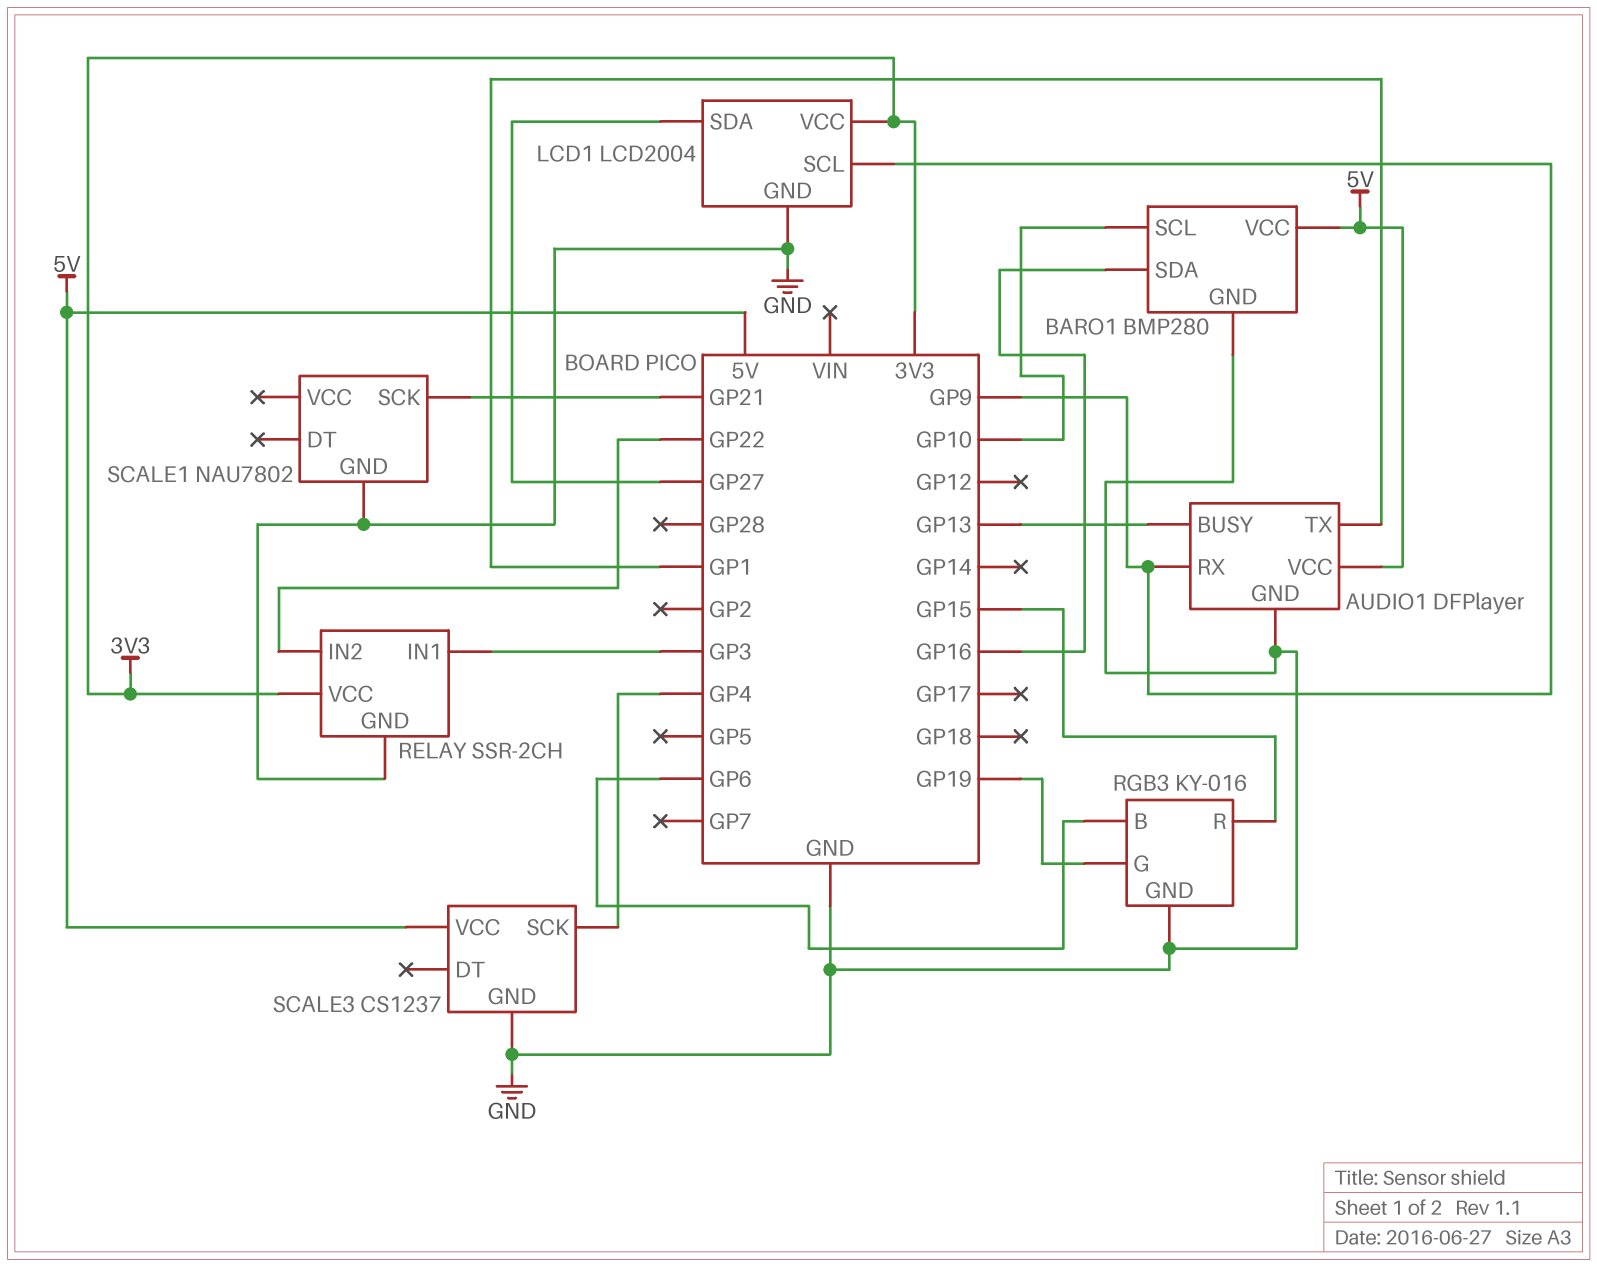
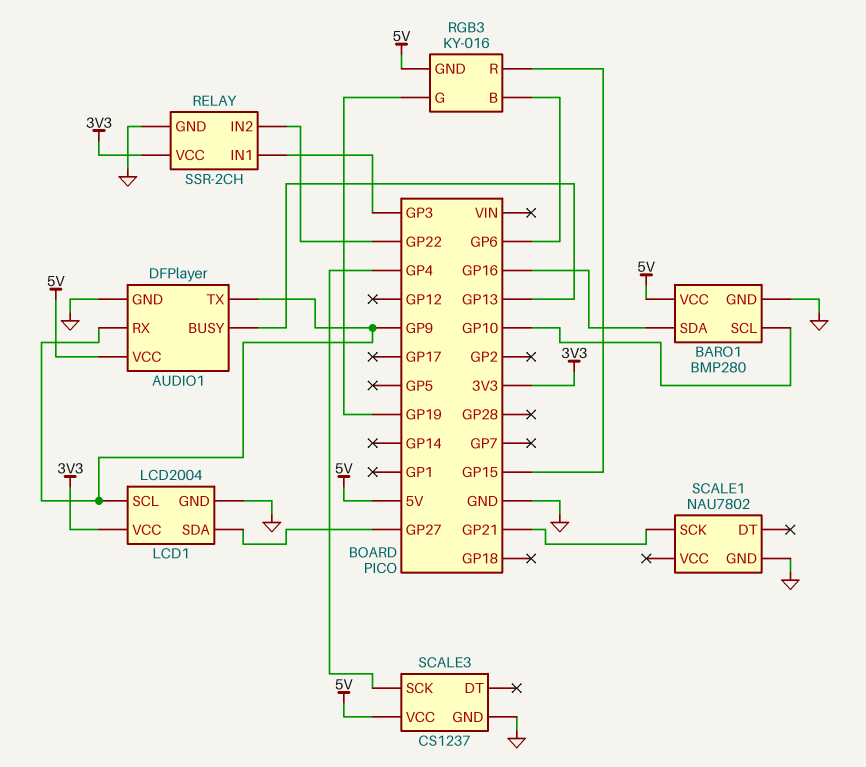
AUDIO1 pin TX: GP1 -> GP9
RGB3 pin GND: GND -> 5V

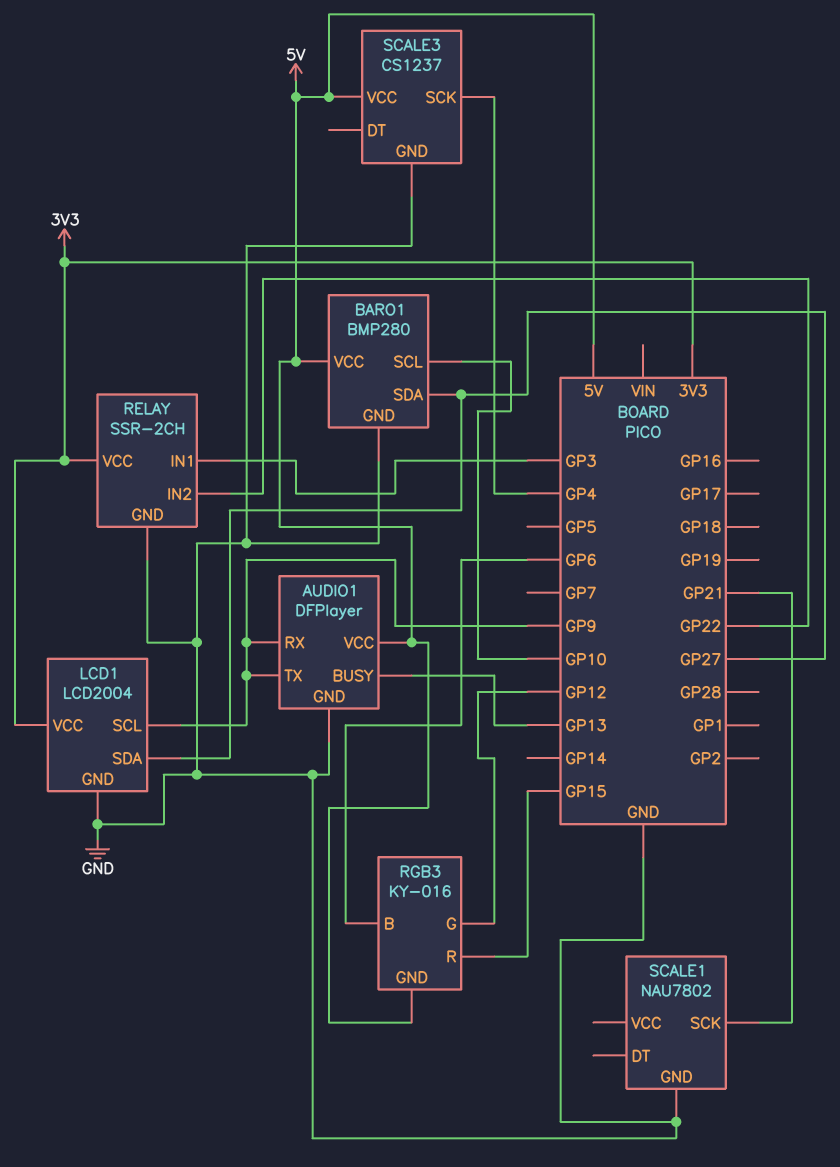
BARO1 pin SDA: GP16 -> GP27
RGB3 pin G: GP19 -> GP12

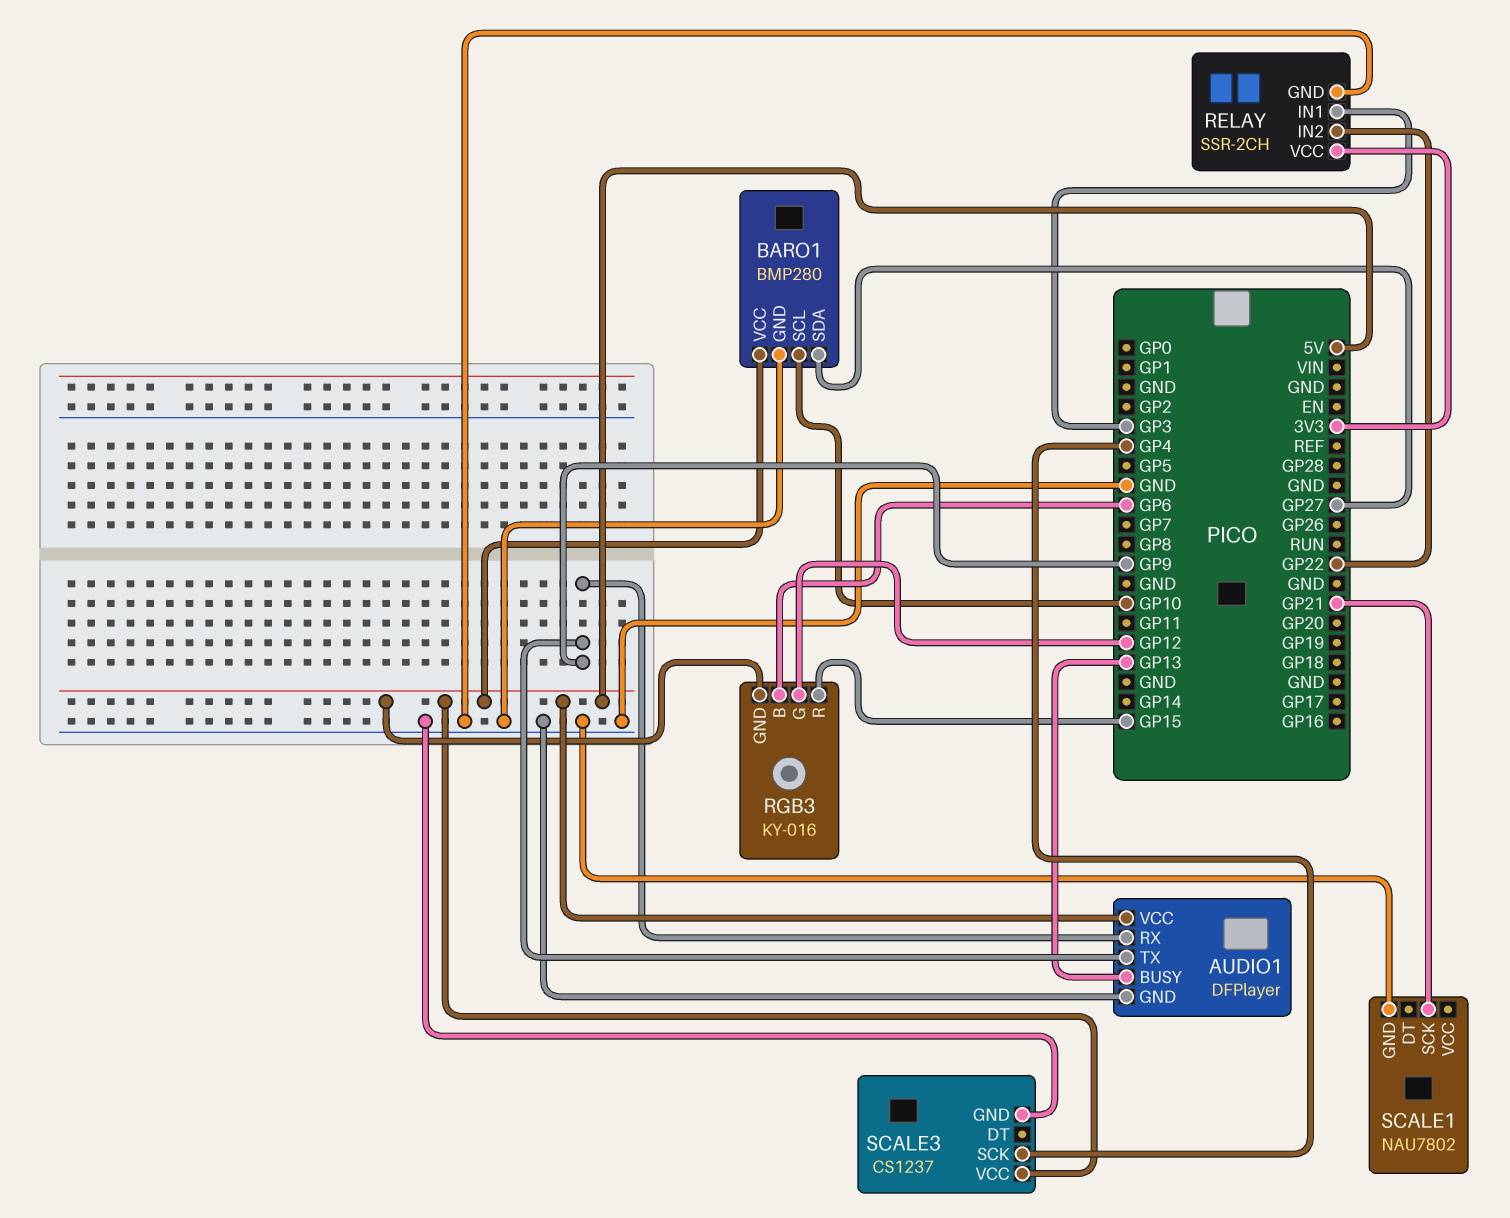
LCD1: LCD2004 -> none
LCD1 pin GND: GND -> none
LCD1 pin SCL: GP9 -> none
LCD1 pin SDA: GP27 -> none
LCD1 pin VCC: 3V3 -> none

